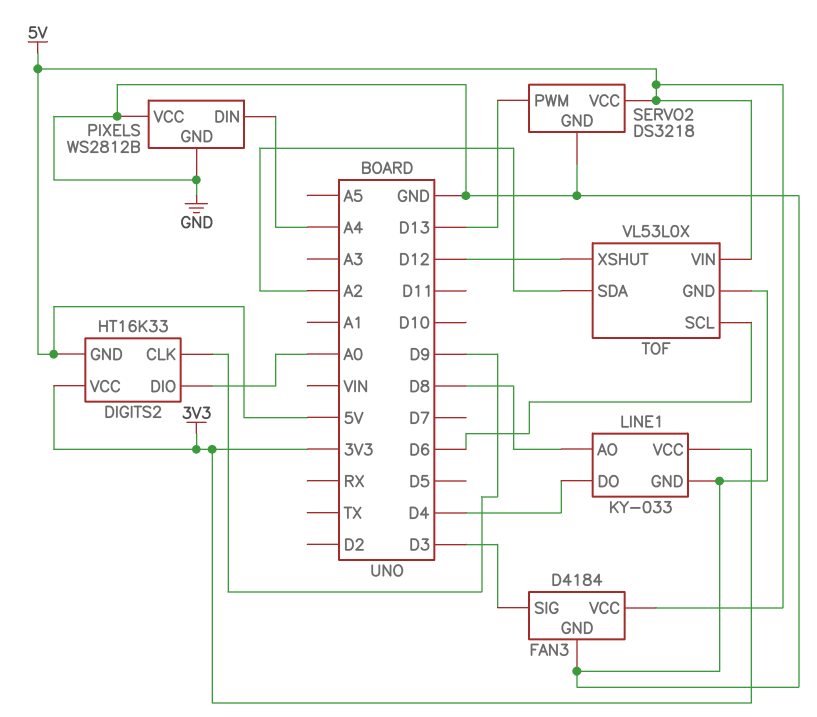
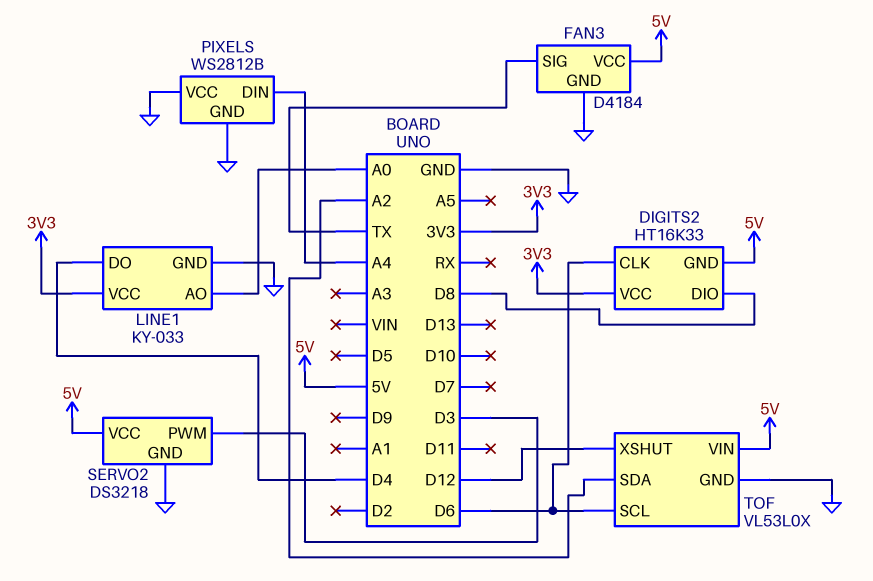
DIGITS2 pin CLK: D9 -> D6
DIGITS2 pin DIO: A0 -> D8
FAN3 pin SIG: D3 -> TX
LINE1 pin AO: D8 -> A0
SERVO2 pin PWM: D13 -> D3

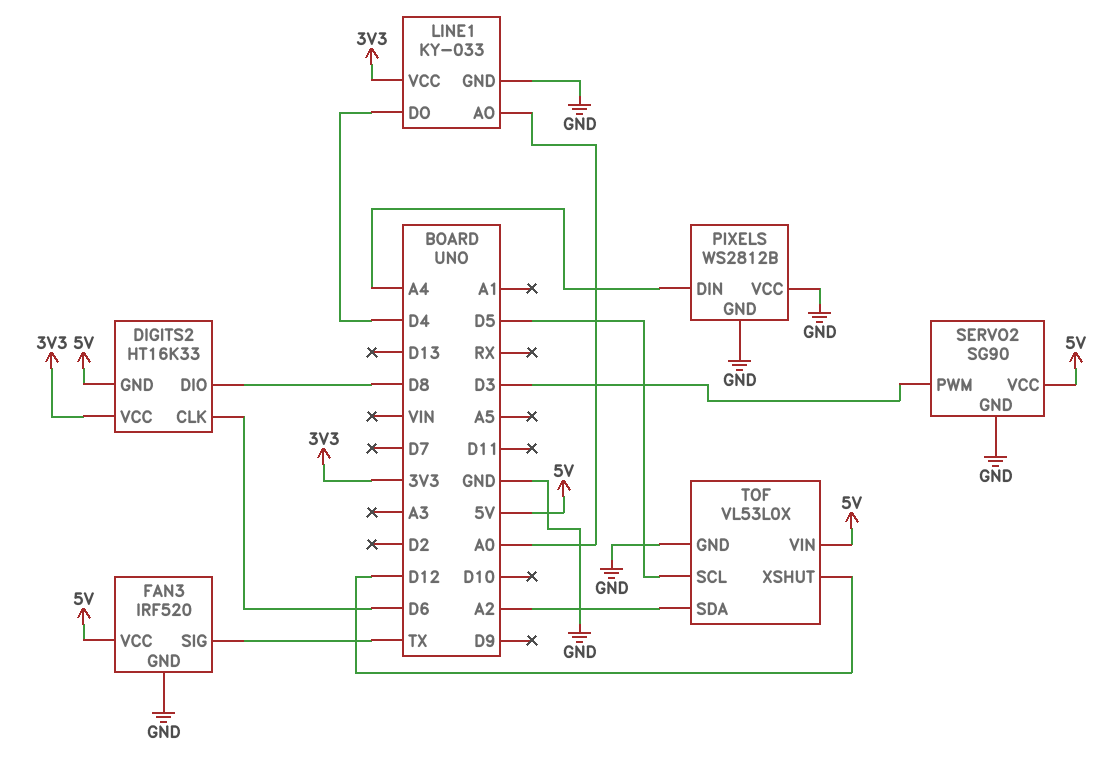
FAN3: D4184 -> IRF520
SERVO2: DS3218 -> SG90
TOF pin SCL: D6 -> D5

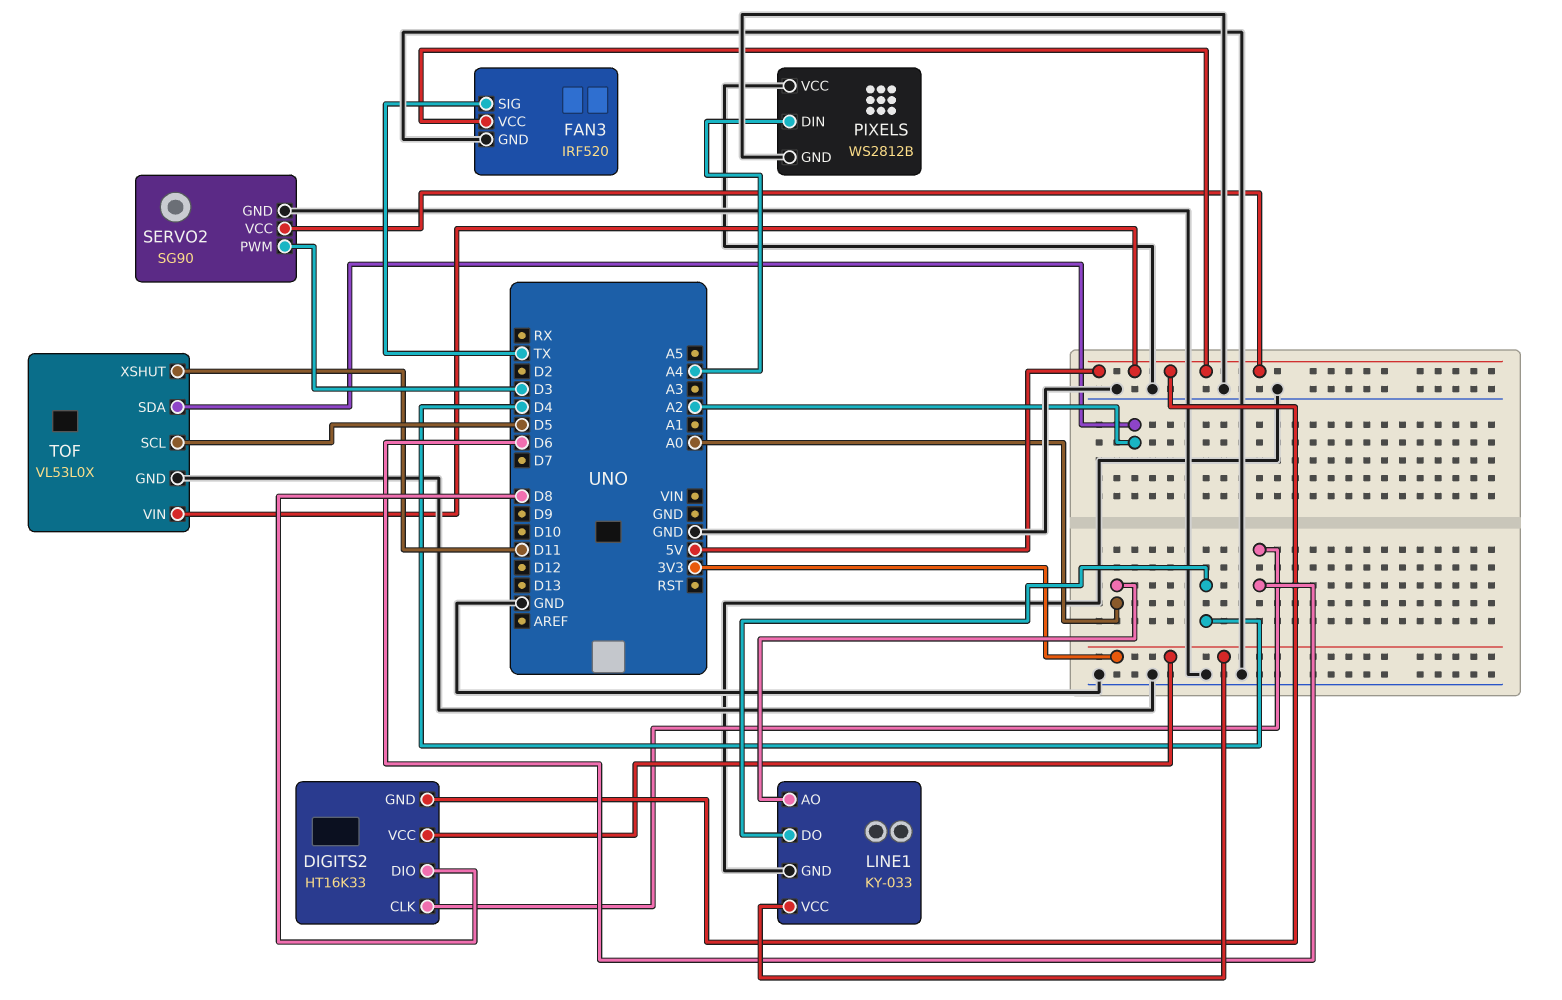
TOF pin XSHUT: D12 -> D11

